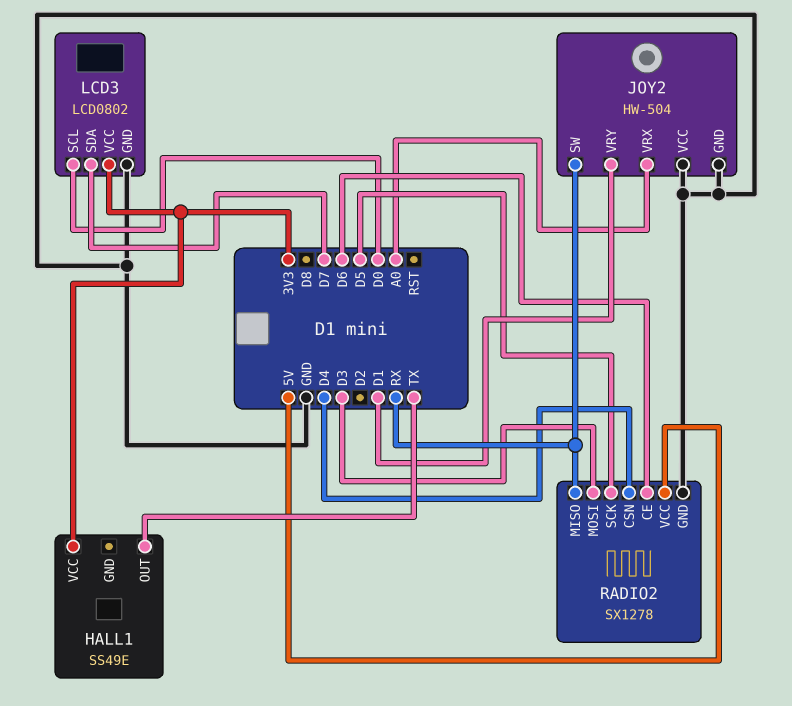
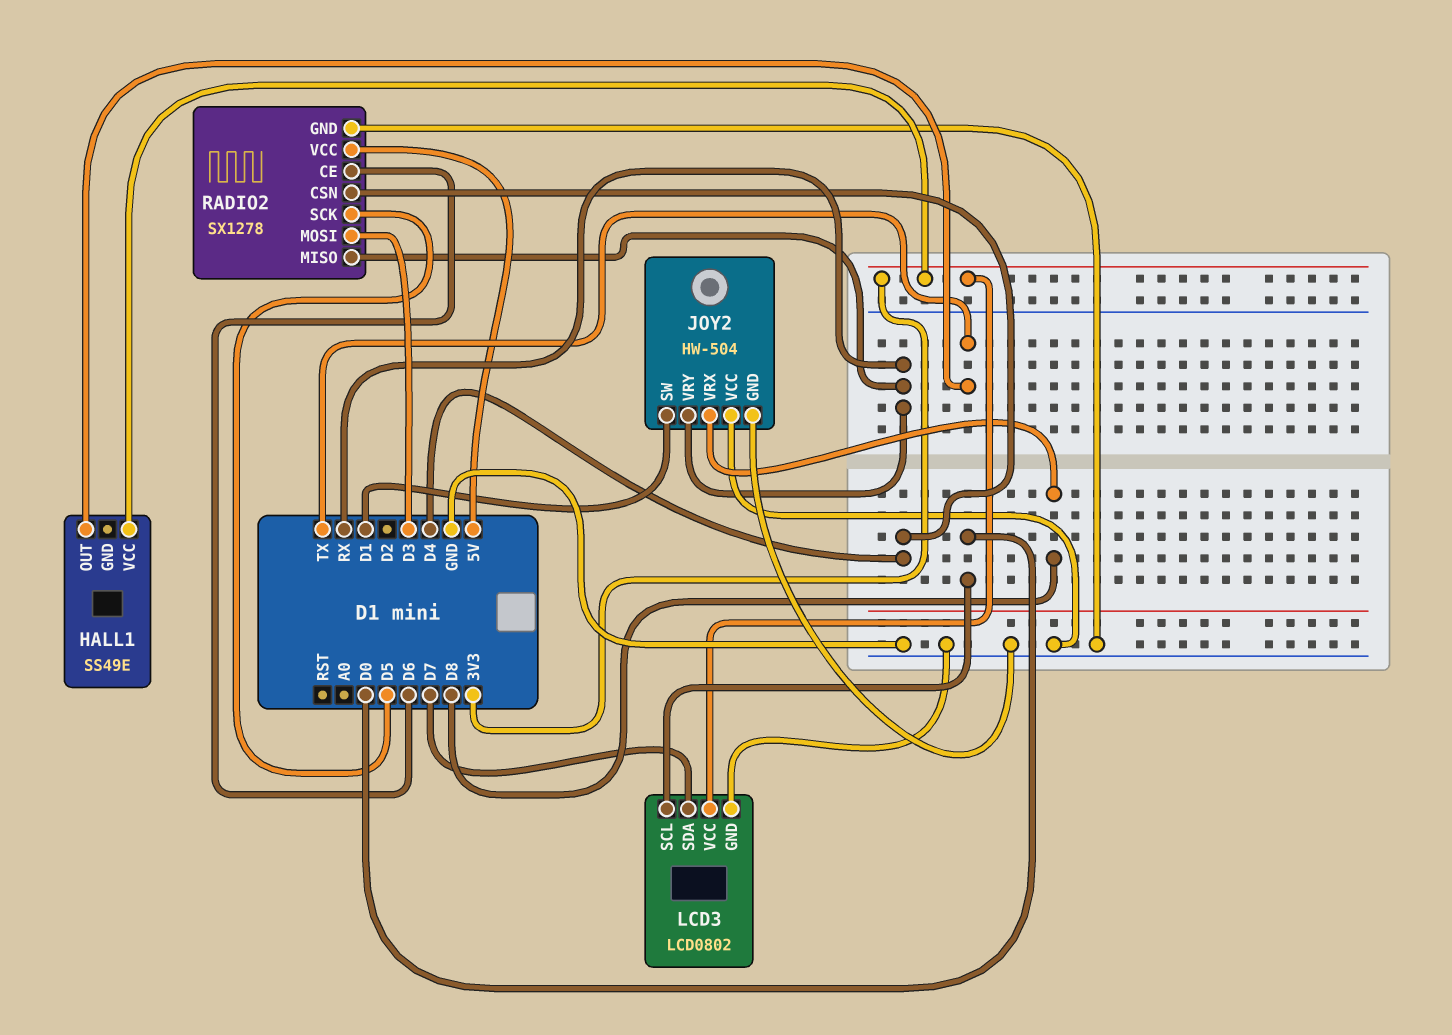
JOY2 pin SW: RX -> D1
JOY2 pin VRX: A0 -> D8
JOY2 pin VRY: D1 -> RX

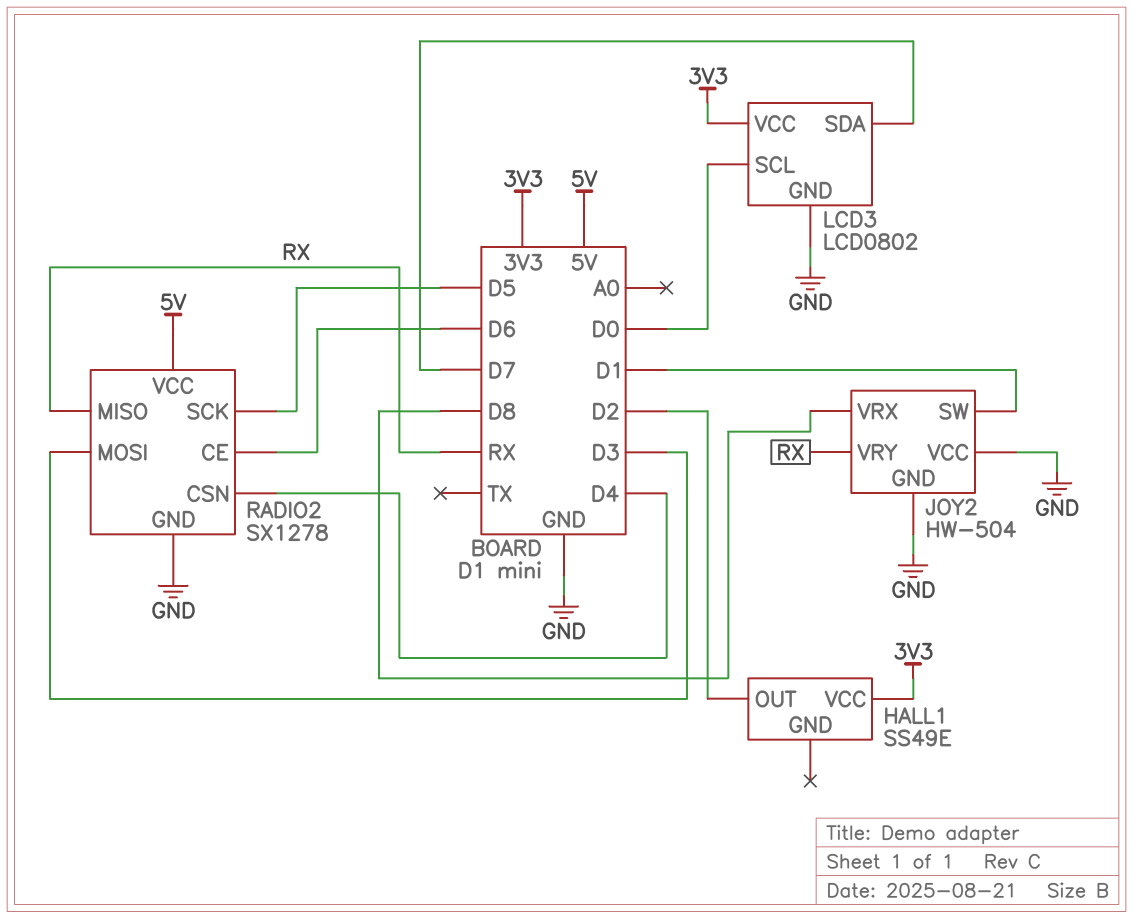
HALL1 pin OUT: TX -> D2

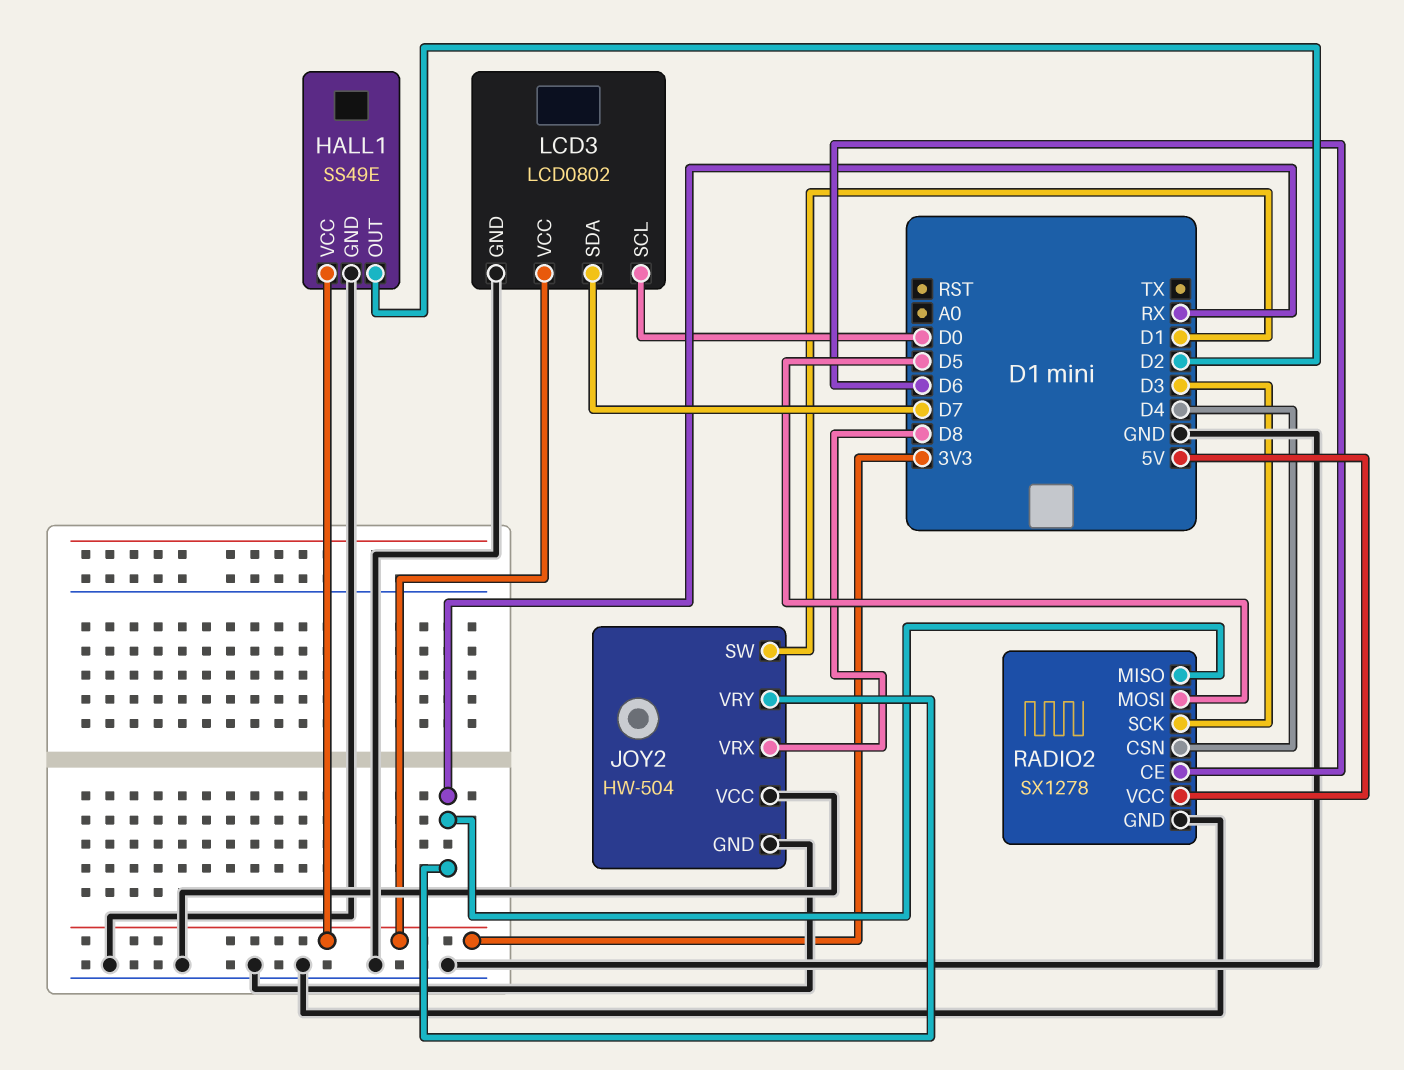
HALL1 pin GND: none -> GND
RADIO2 pin MOSI: D3 -> D5
RADIO2 pin SCK: D5 -> D3

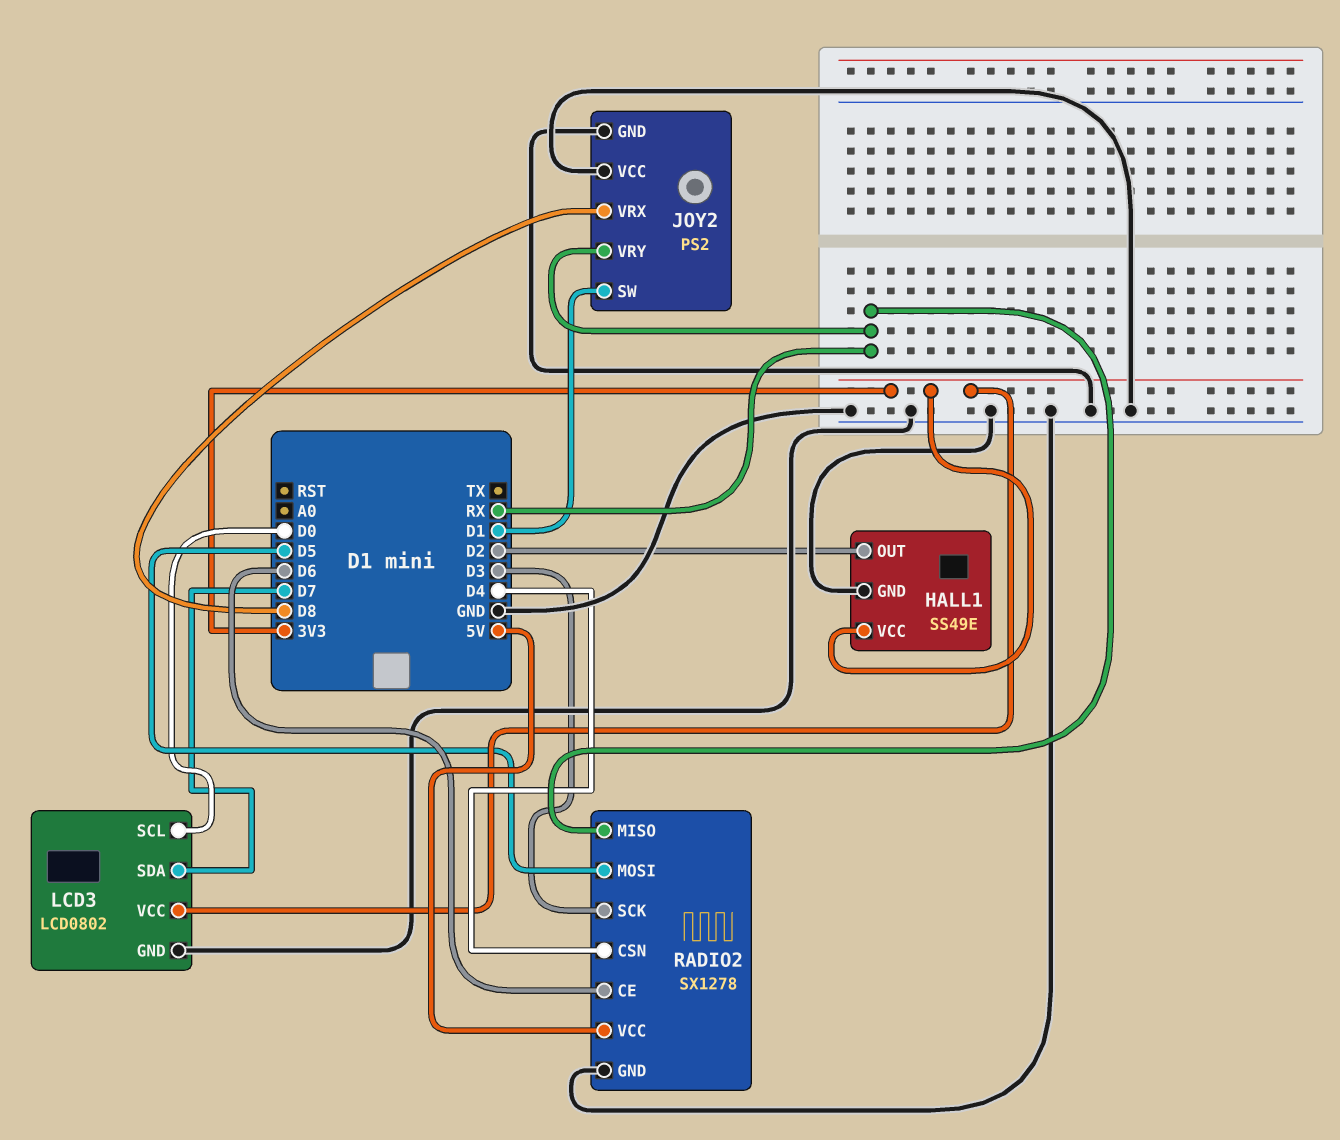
JOY2: HW-504 -> PS2

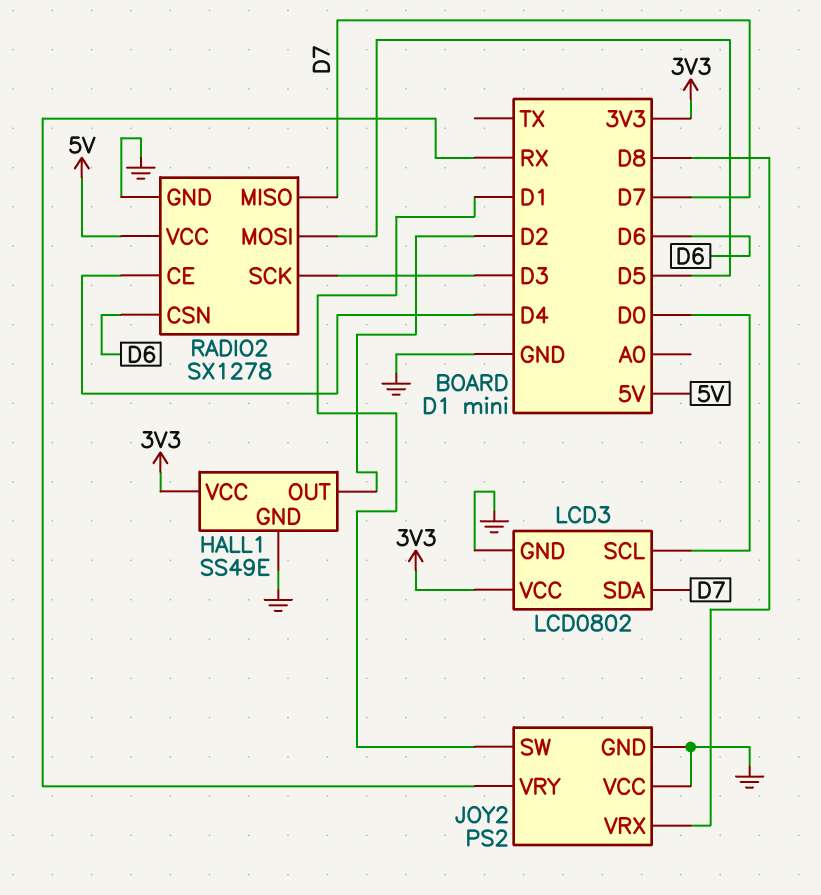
RADIO2 pin CE: D6 -> D4
RADIO2 pin CSN: D4 -> D6
RADIO2 pin MISO: RX -> D7

